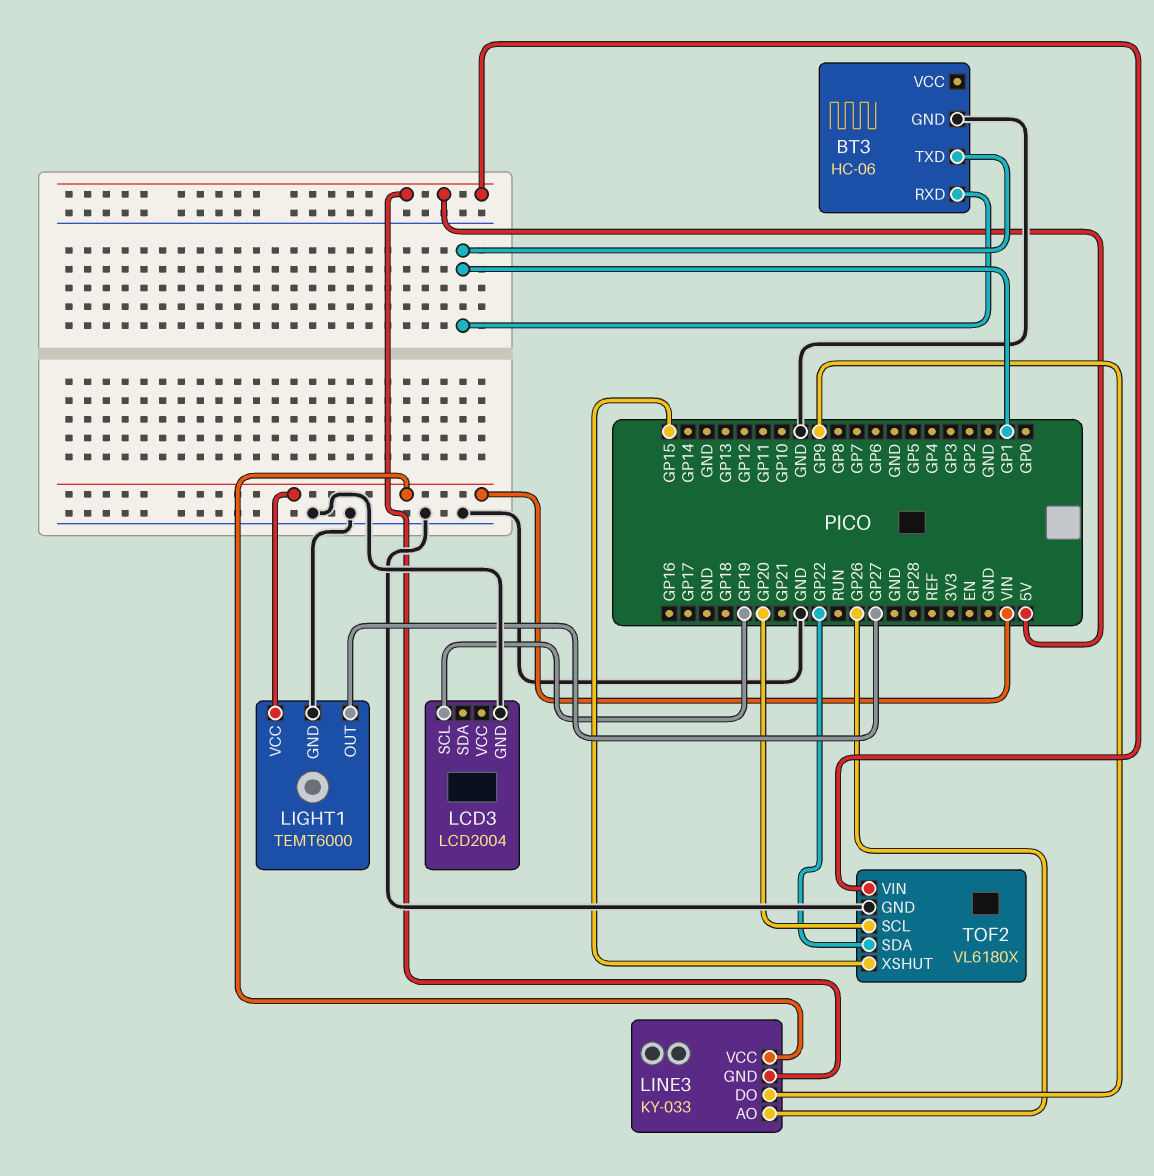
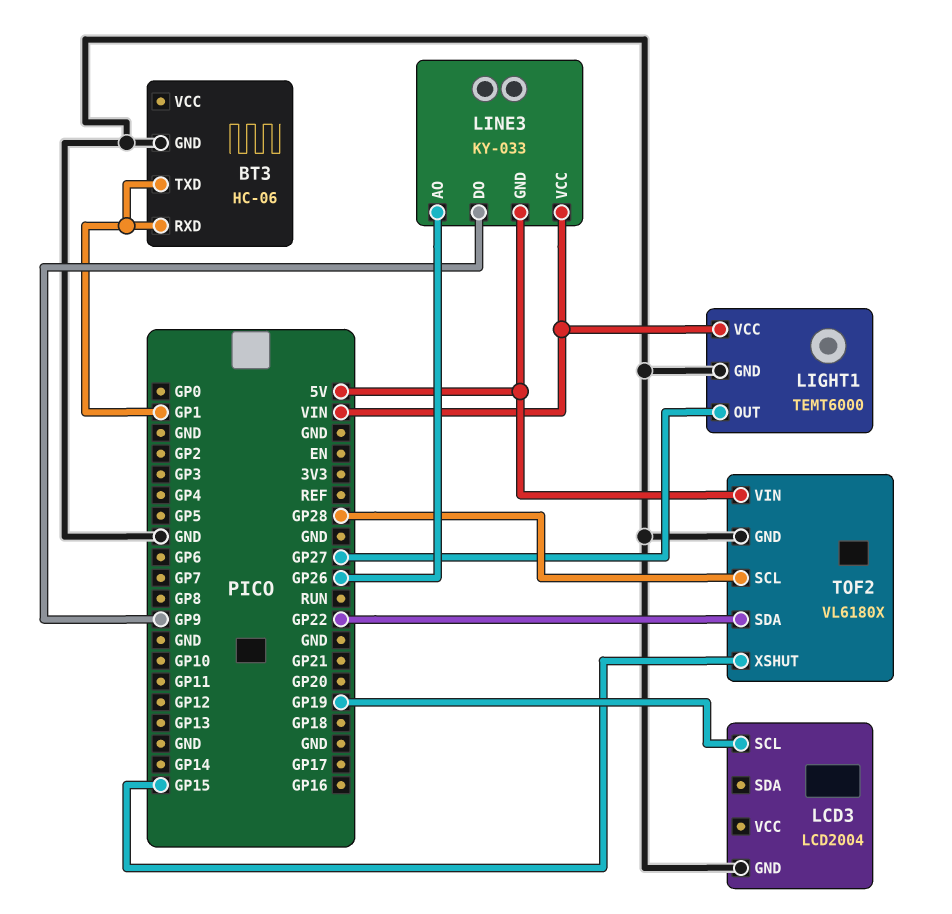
TOF2 pin SCL: GP20 -> GP28

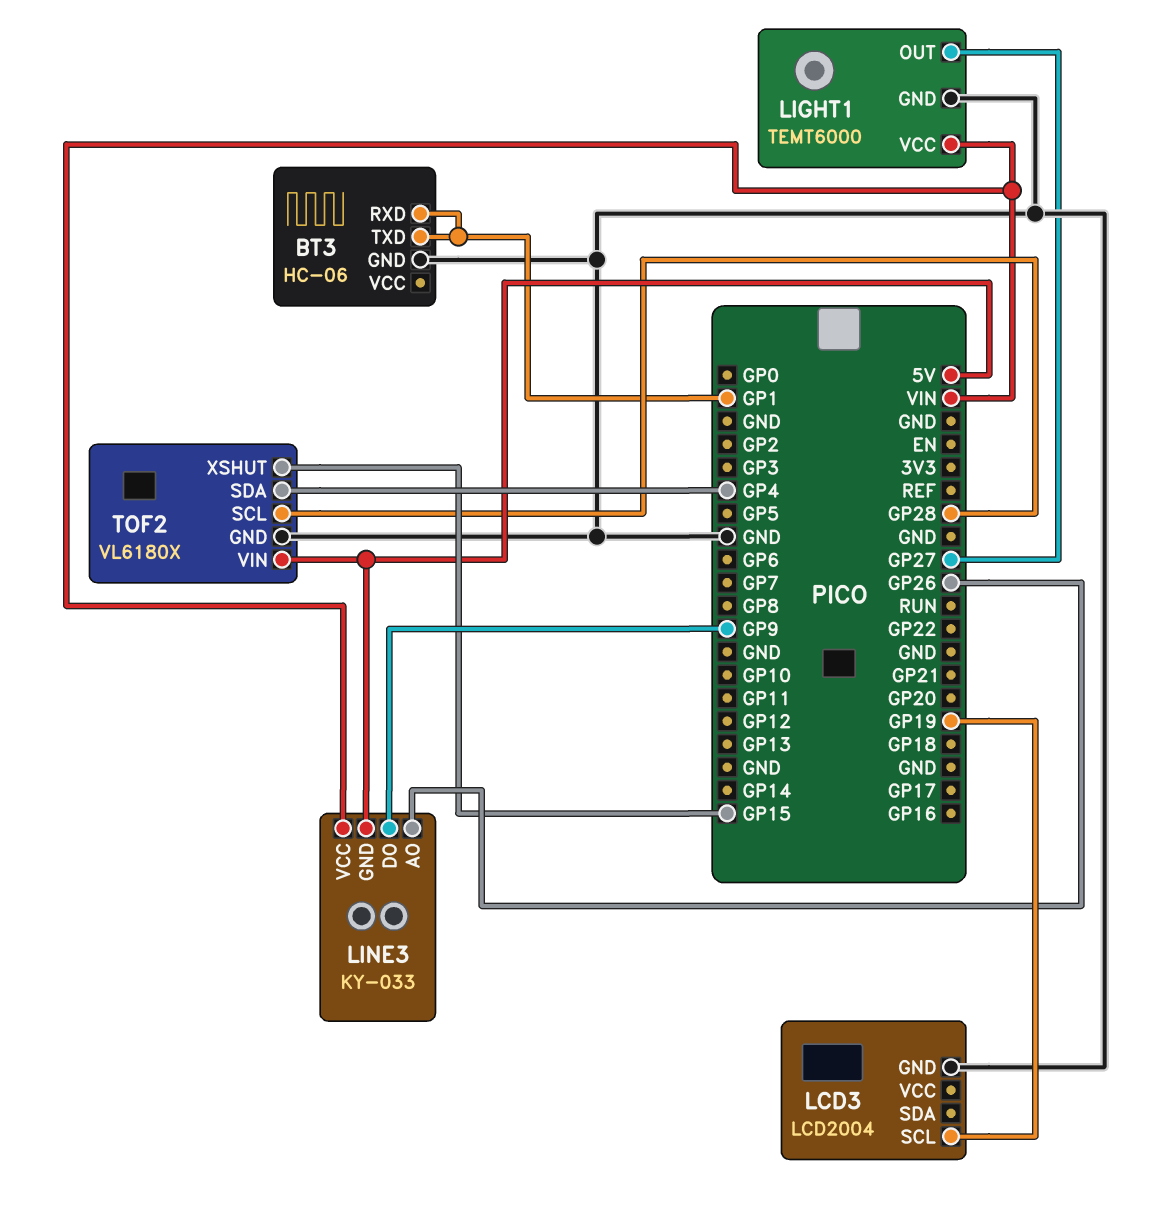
TOF2 pin SDA: GP22 -> GP4

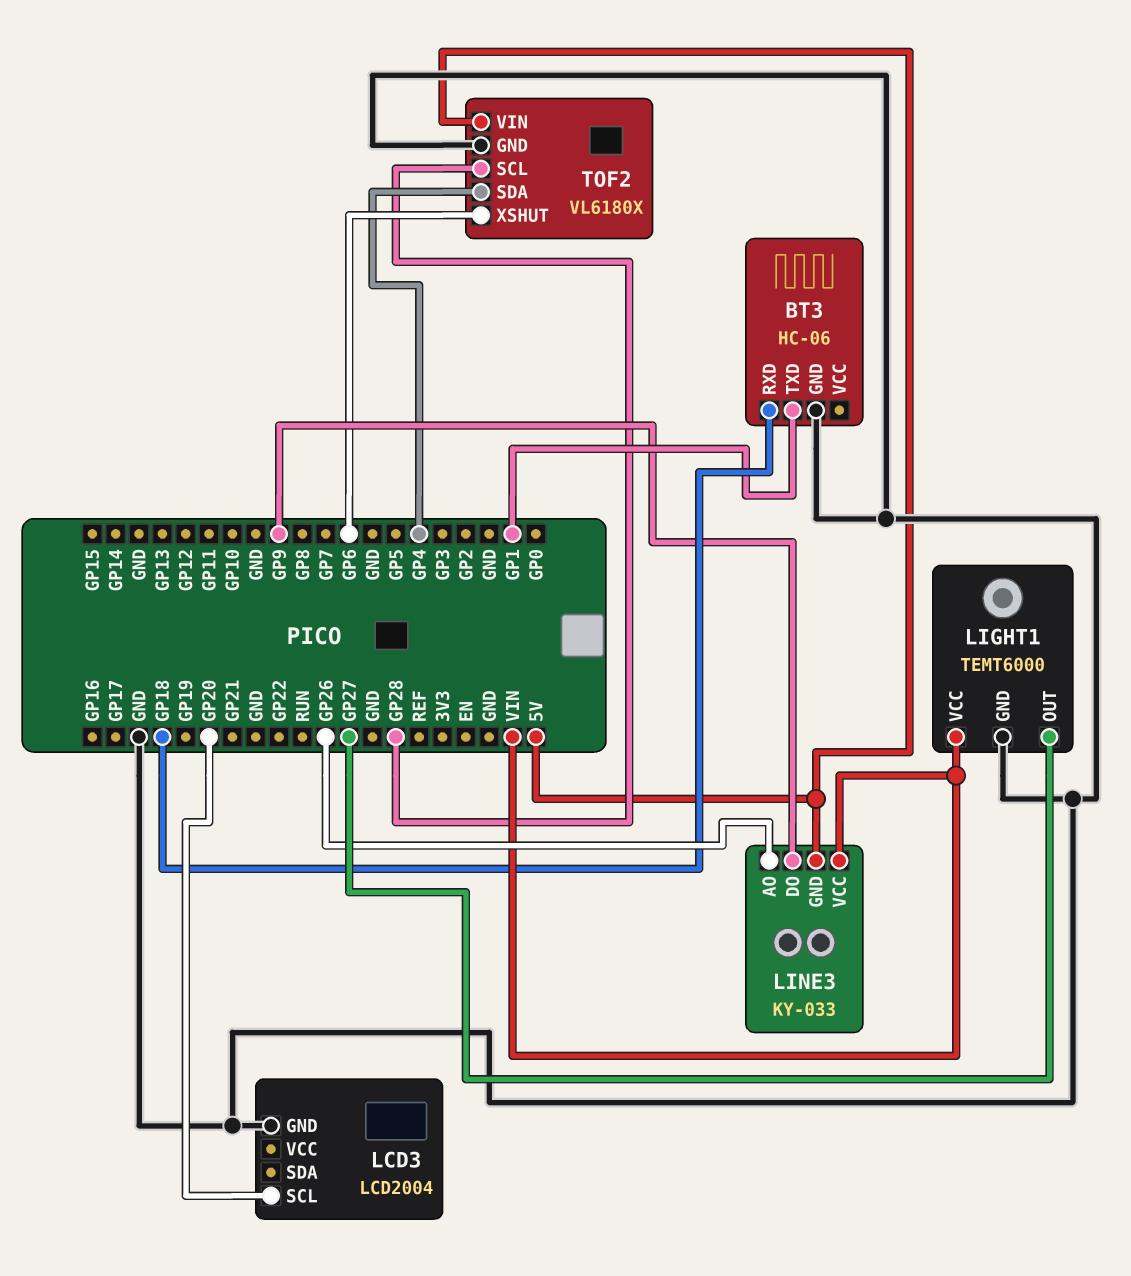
BT3 pin RXD: GP1 -> GP18
LCD3 pin SCL: GP19 -> GP20
TOF2 pin XSHUT: GP15 -> GP6

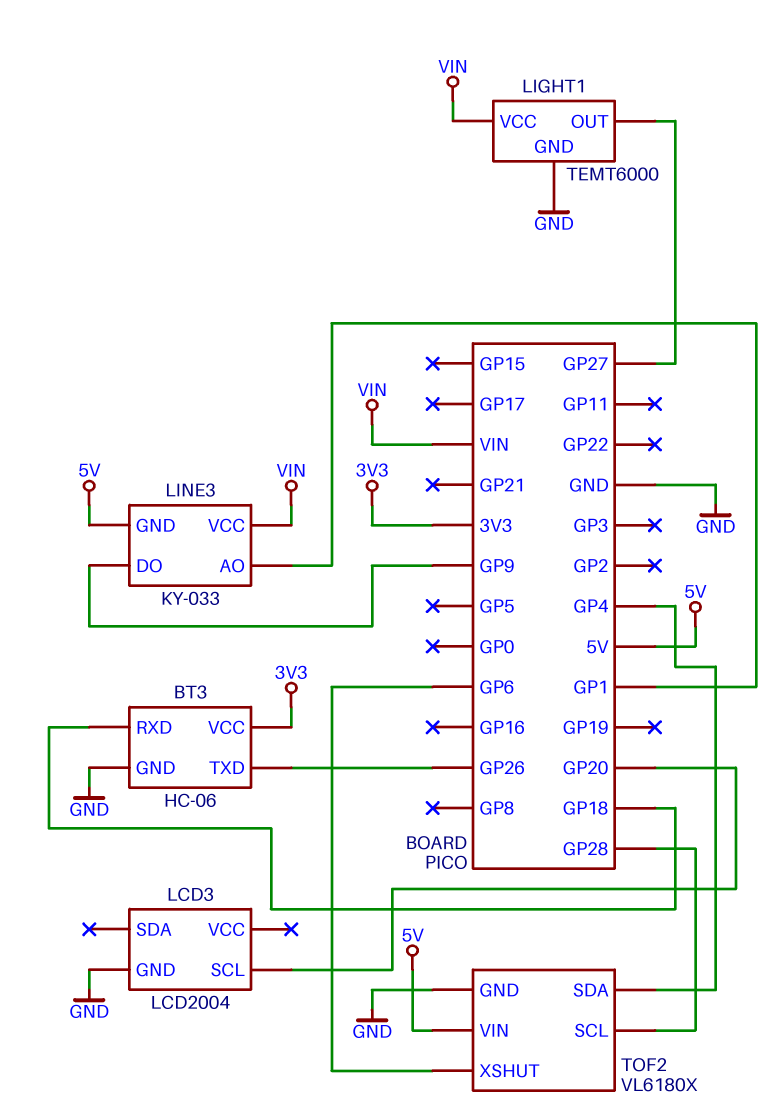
BT3 pin TXD: GP1 -> GP26
BT3 pin VCC: none -> 3V3
LINE3 pin AO: GP26 -> GP1

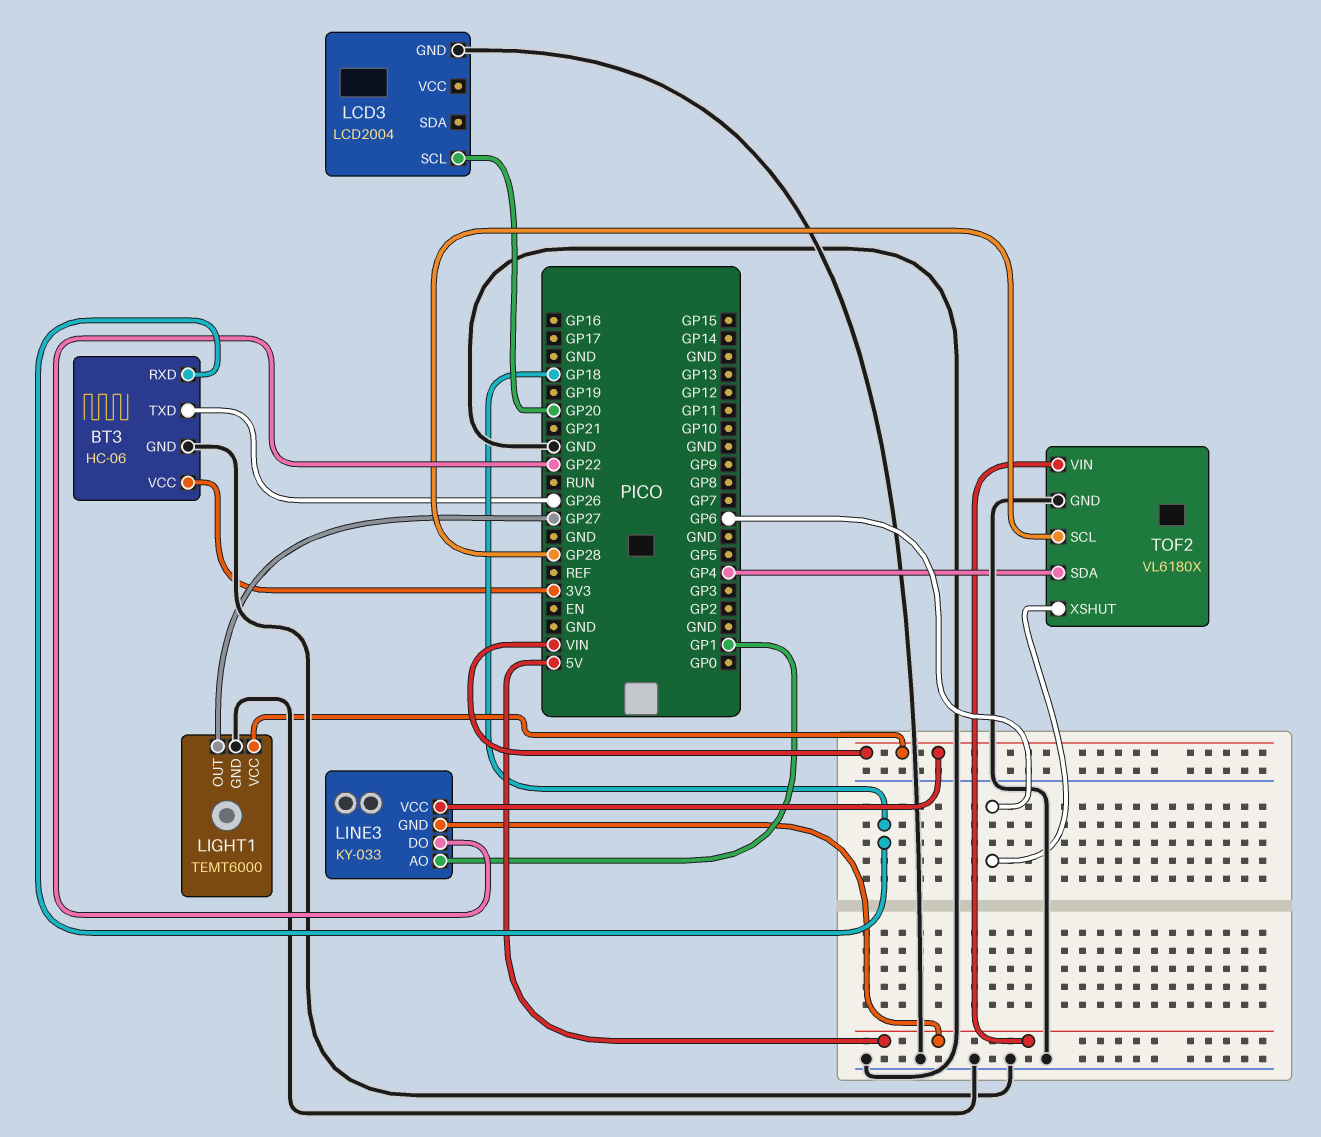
LINE3 pin DO: GP9 -> GP22

